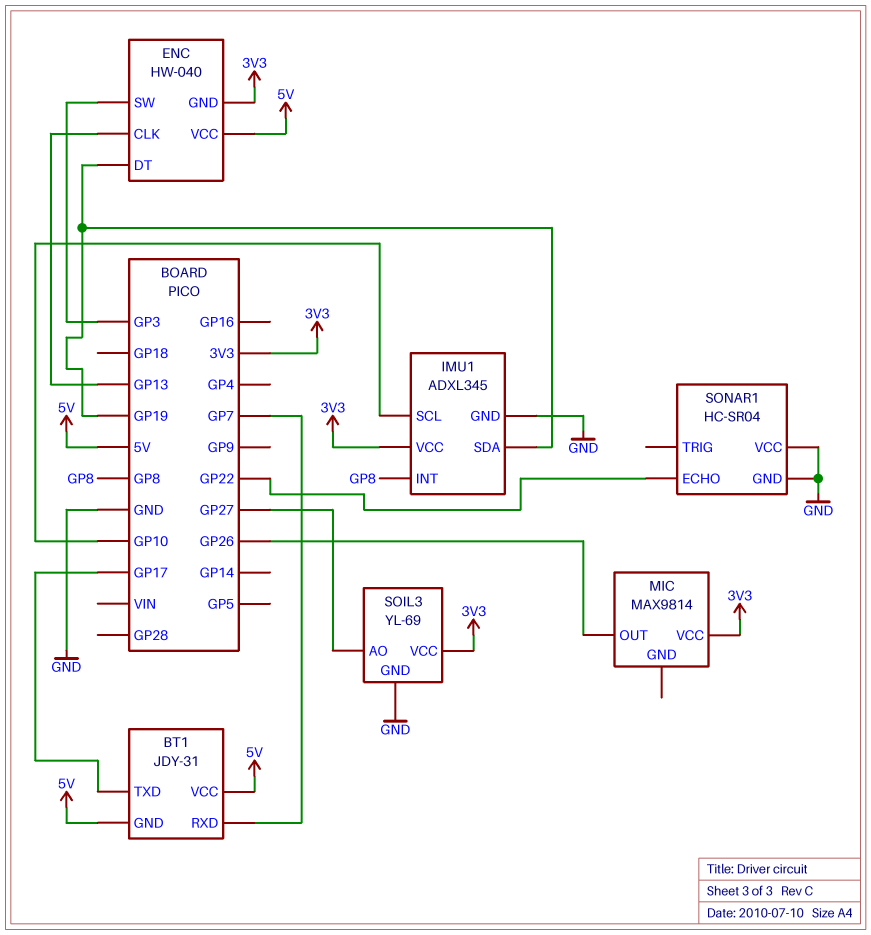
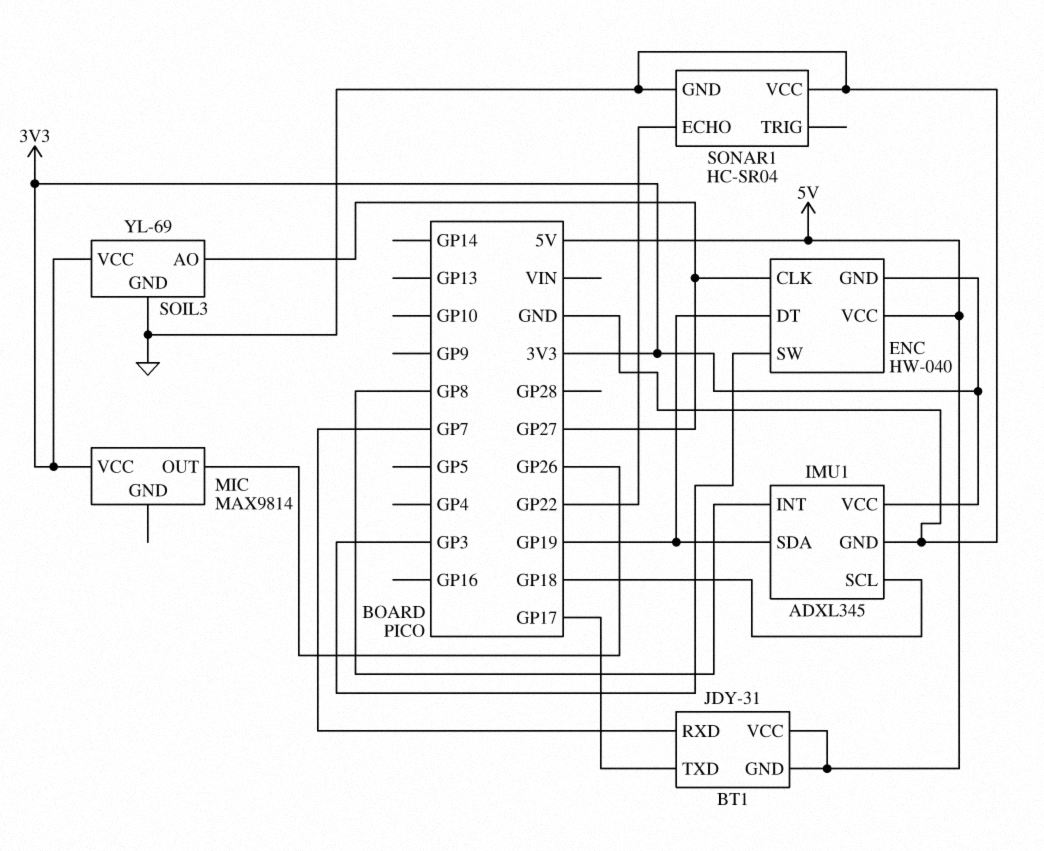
ENC pin CLK: GP13 -> GP27
IMU1 pin SCL: GP10 -> GP18

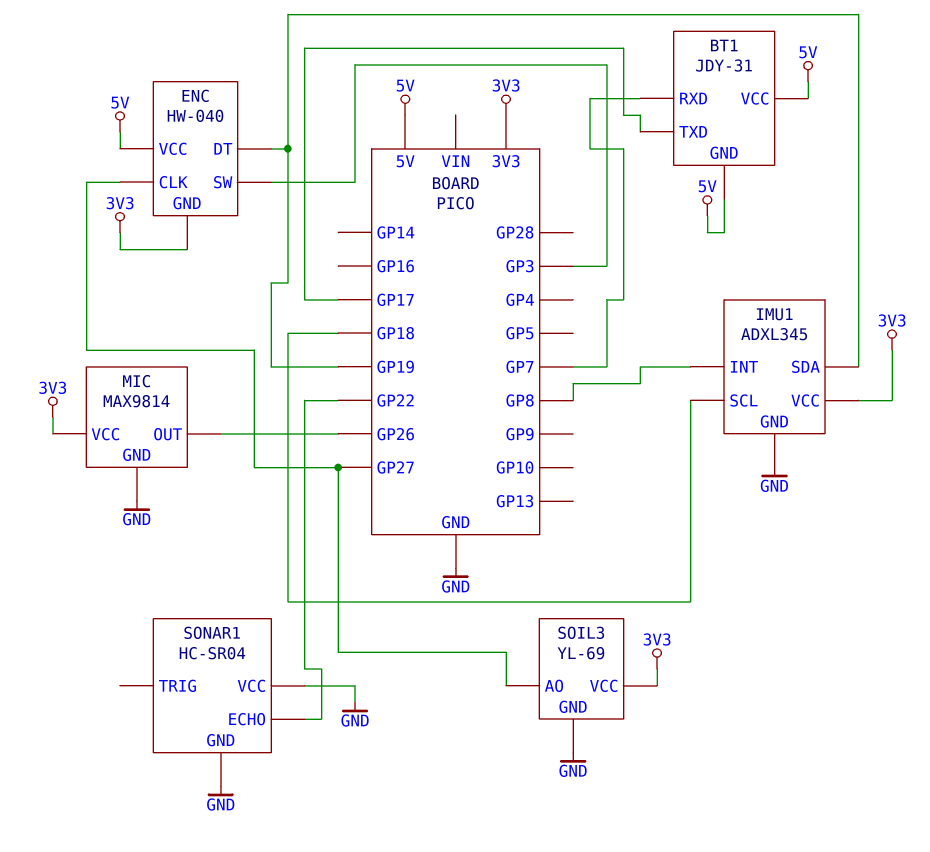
MIC pin GND: none -> GND

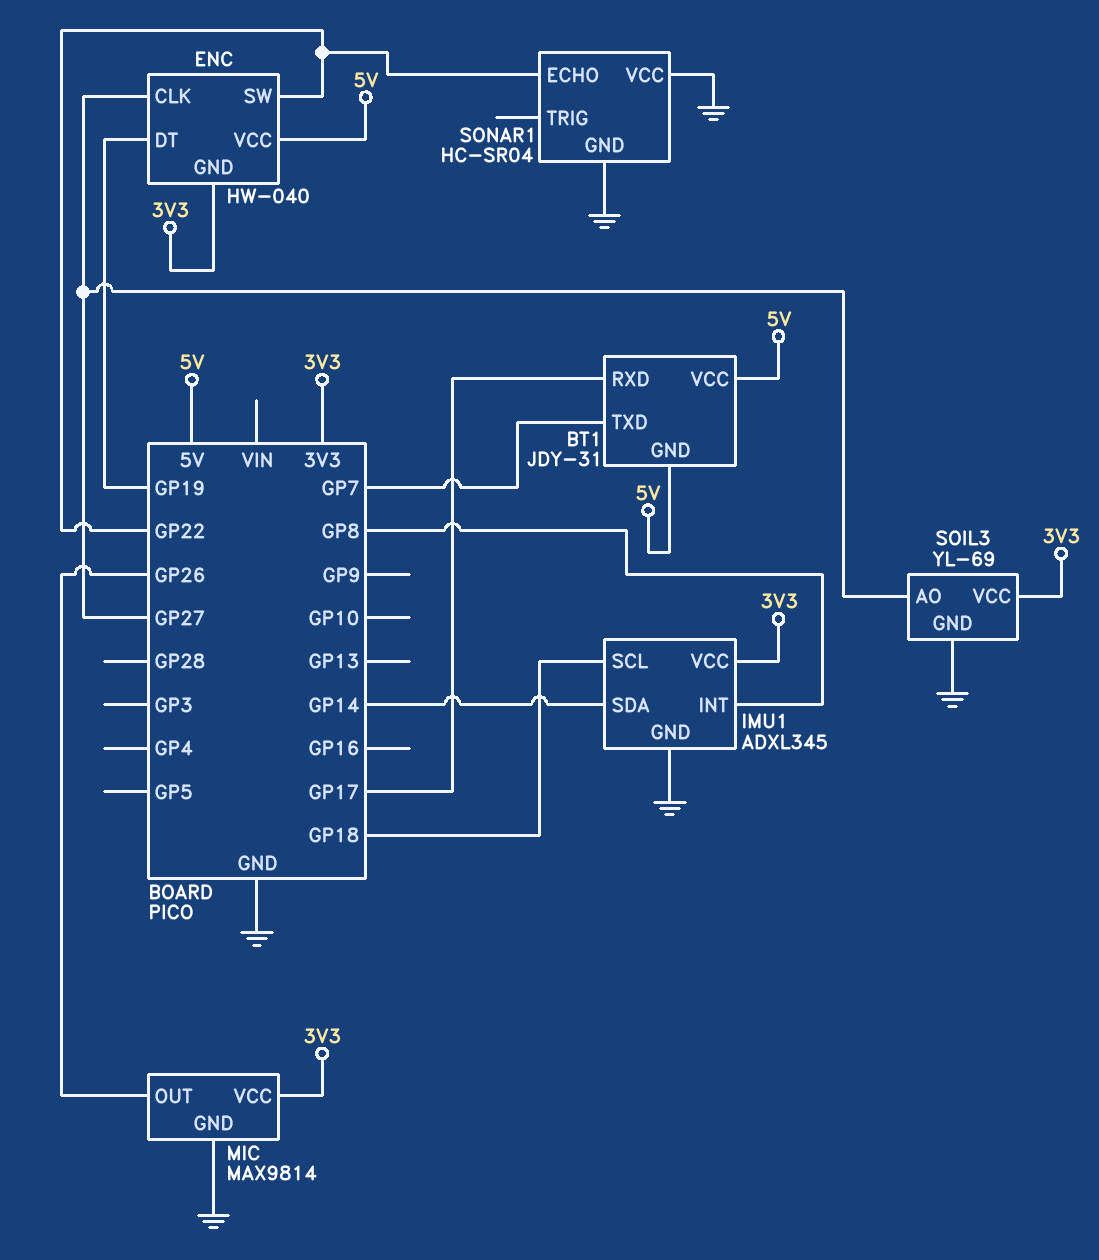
BT1 pin RXD: GP7 -> GP17
BT1 pin TXD: GP17 -> GP7
ENC pin SW: GP3 -> GP22
IMU1 pin SDA: GP19 -> GP14

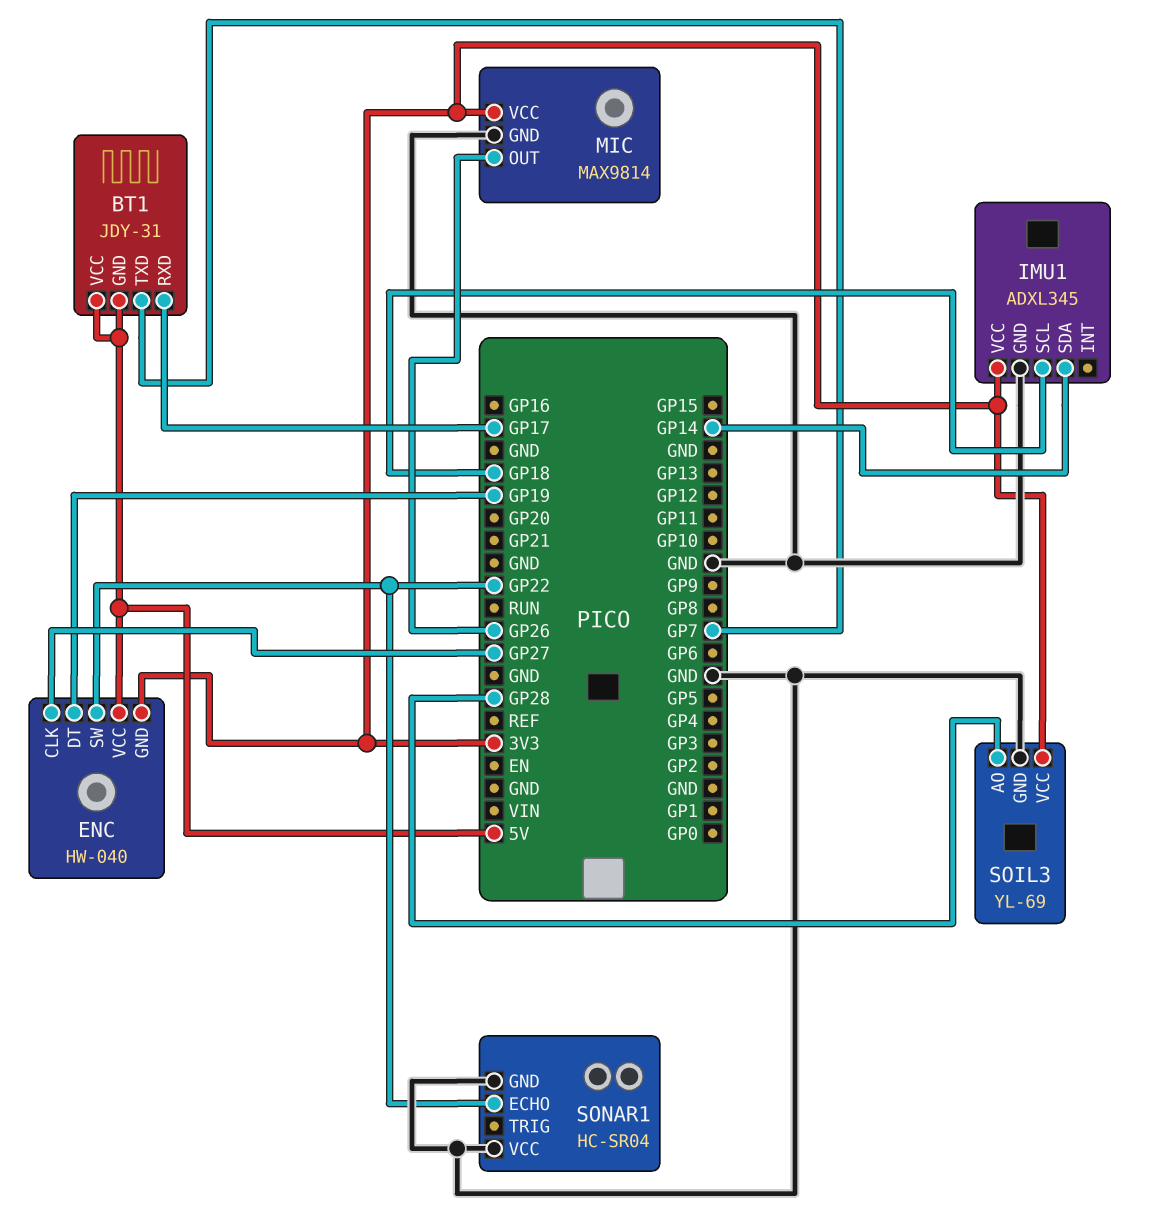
IMU1 pin INT: GP8 -> none
SOIL3 pin AO: GP27 -> GP28

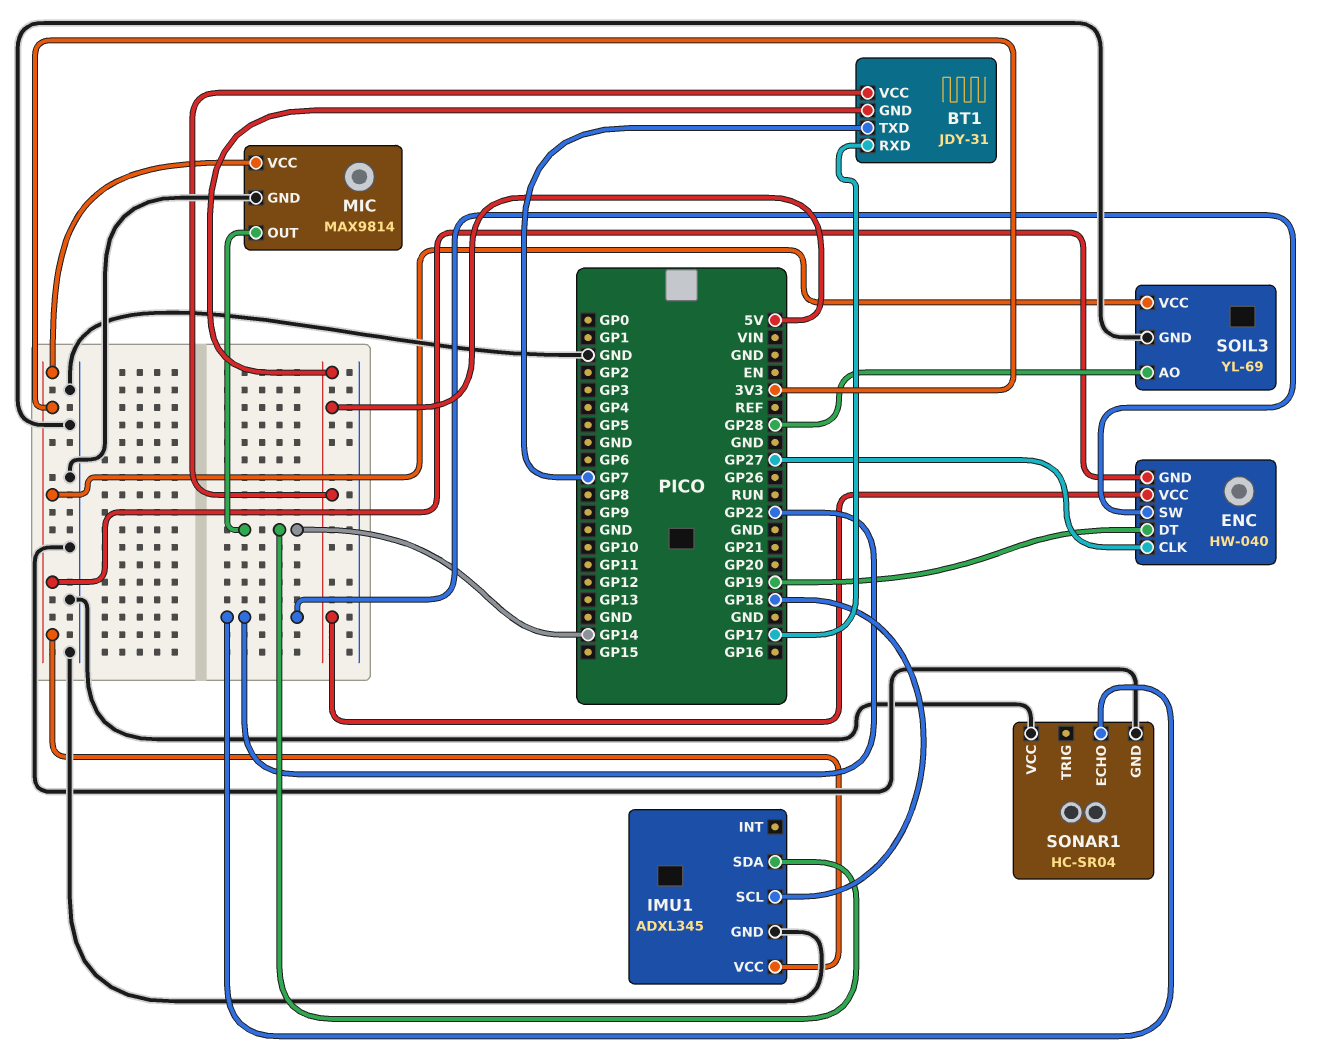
MIC pin OUT: GP26 -> GP14

